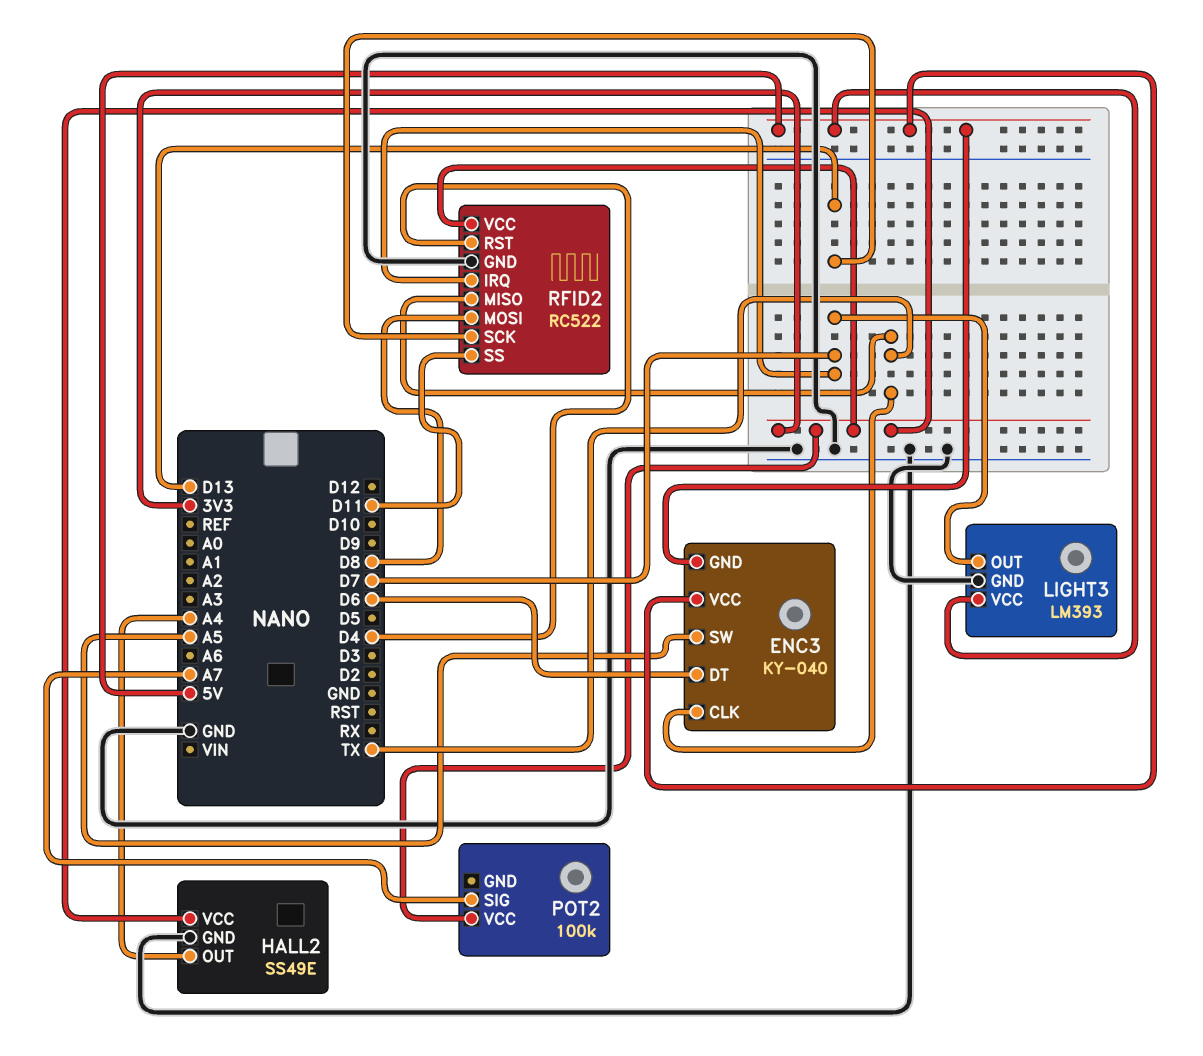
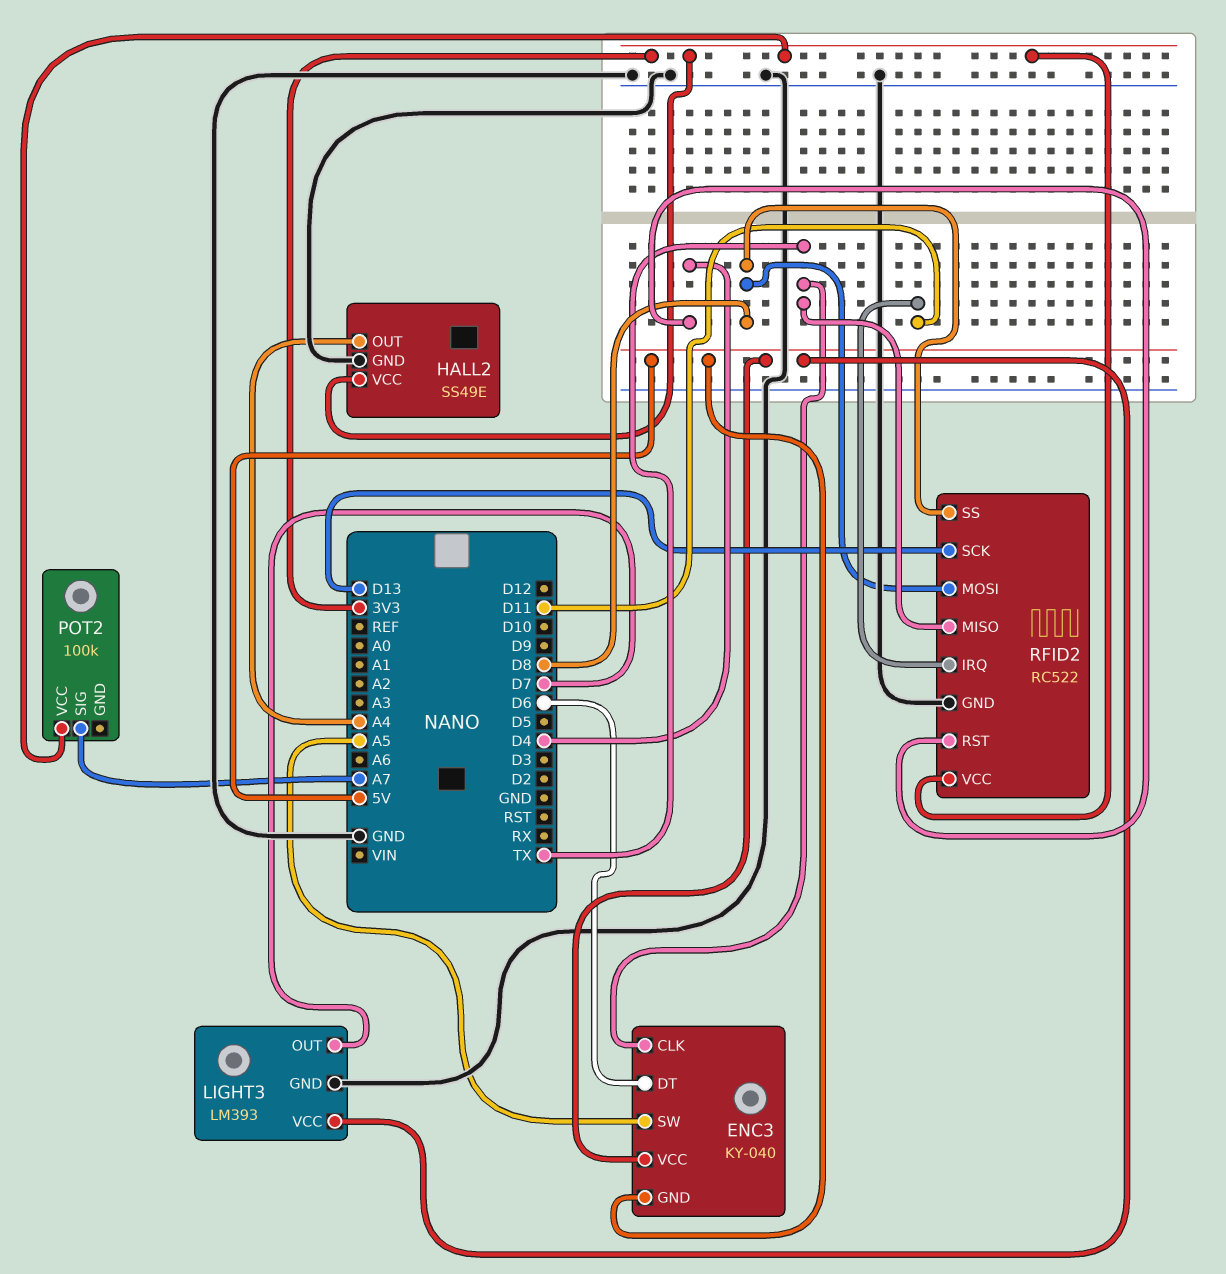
RFID2 pin IRQ: D7 -> D11
RFID2 pin SS: D11 -> D8

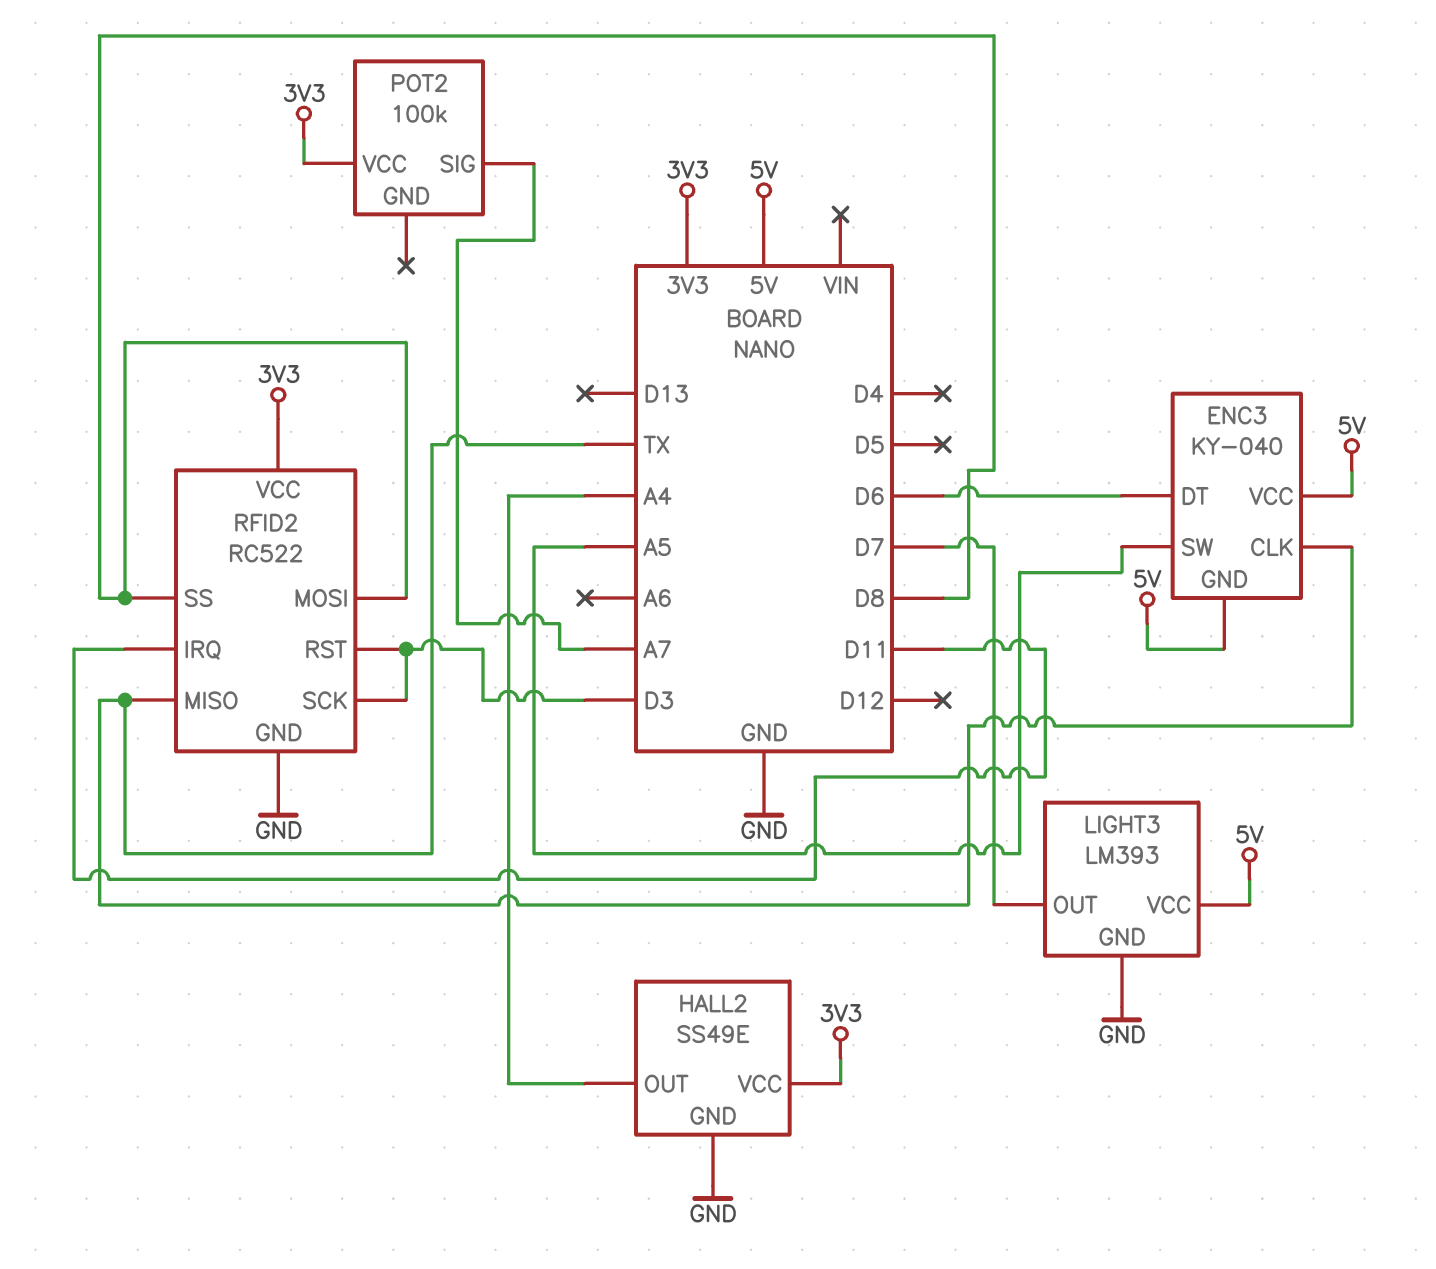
RFID2 pin RST: D4 -> D3
RFID2 pin SCK: D13 -> D3

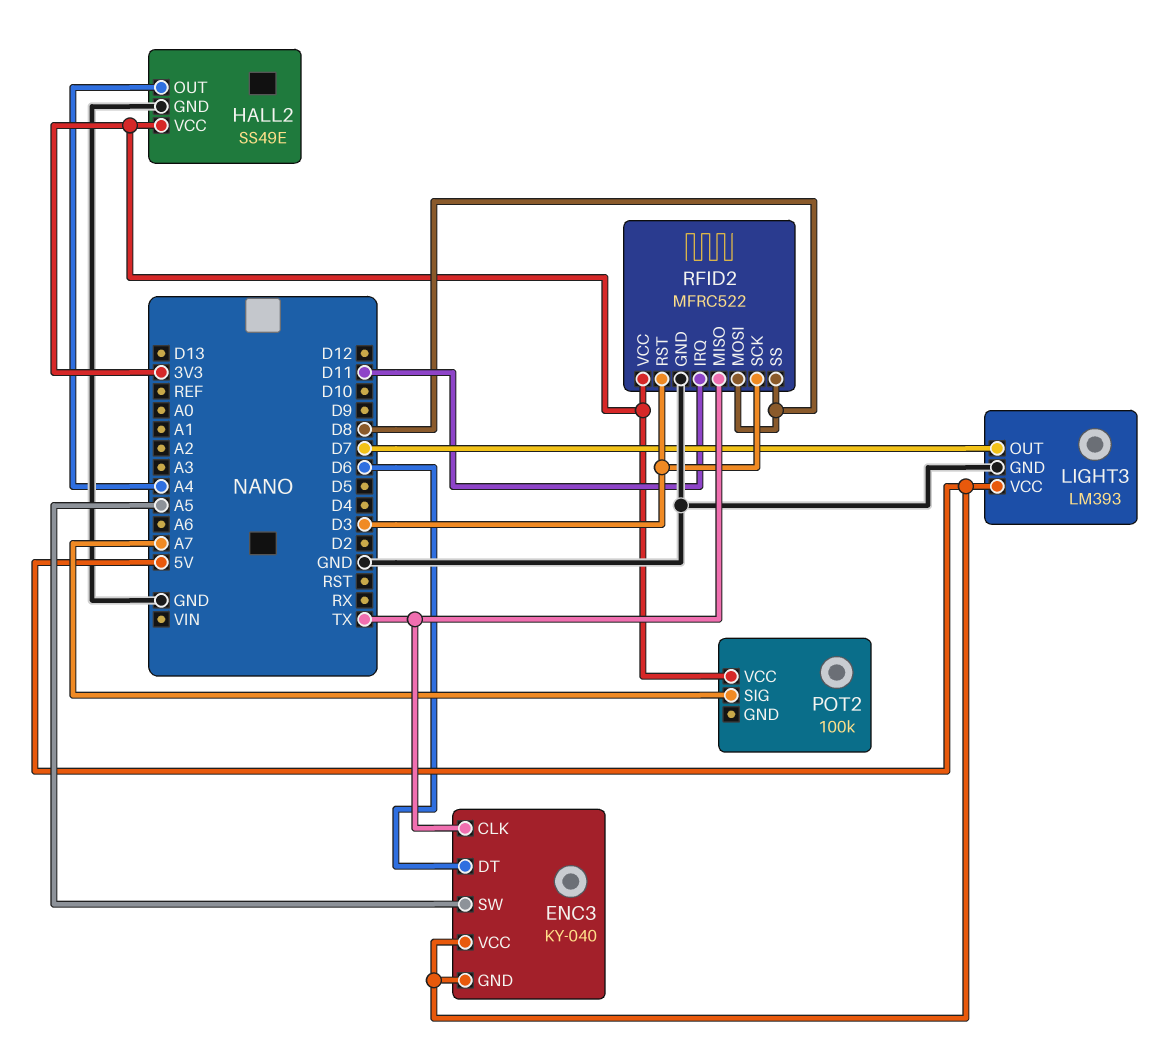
RFID2: RC522 -> MFRC522

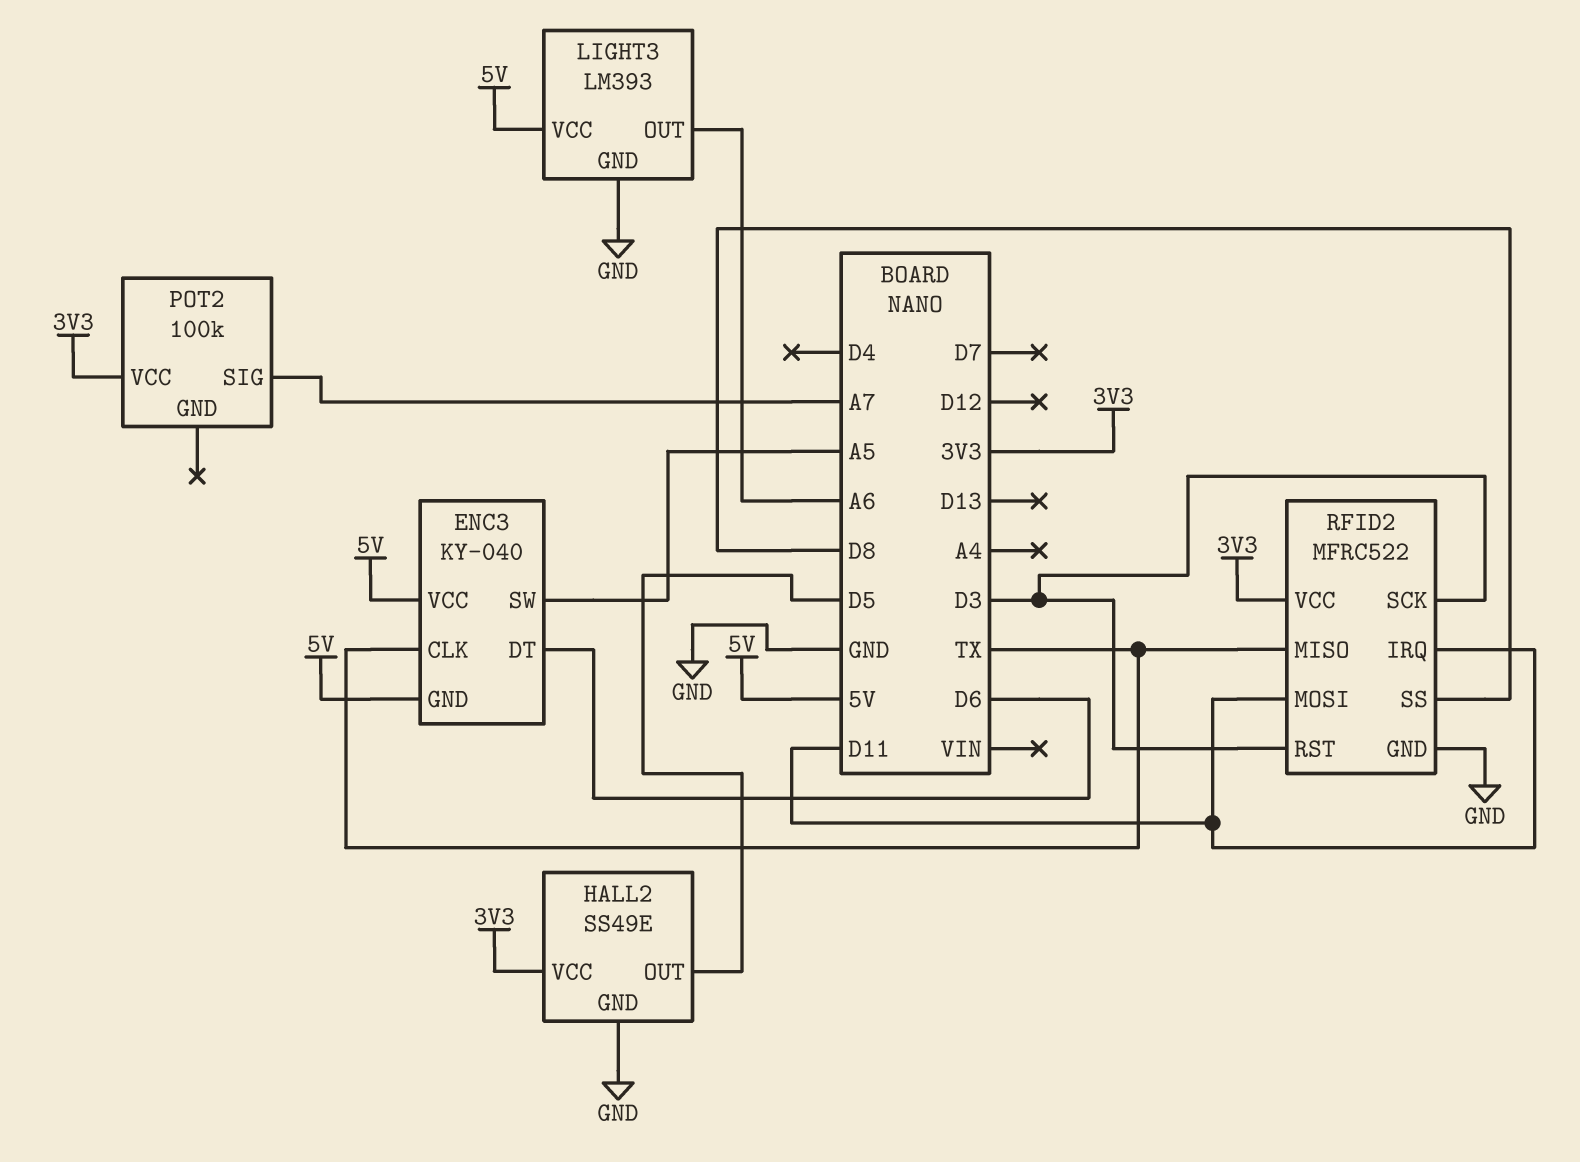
HALL2 pin OUT: A4 -> D5
LIGHT3 pin OUT: D7 -> A6
RFID2 pin MOSI: D8 -> D11

